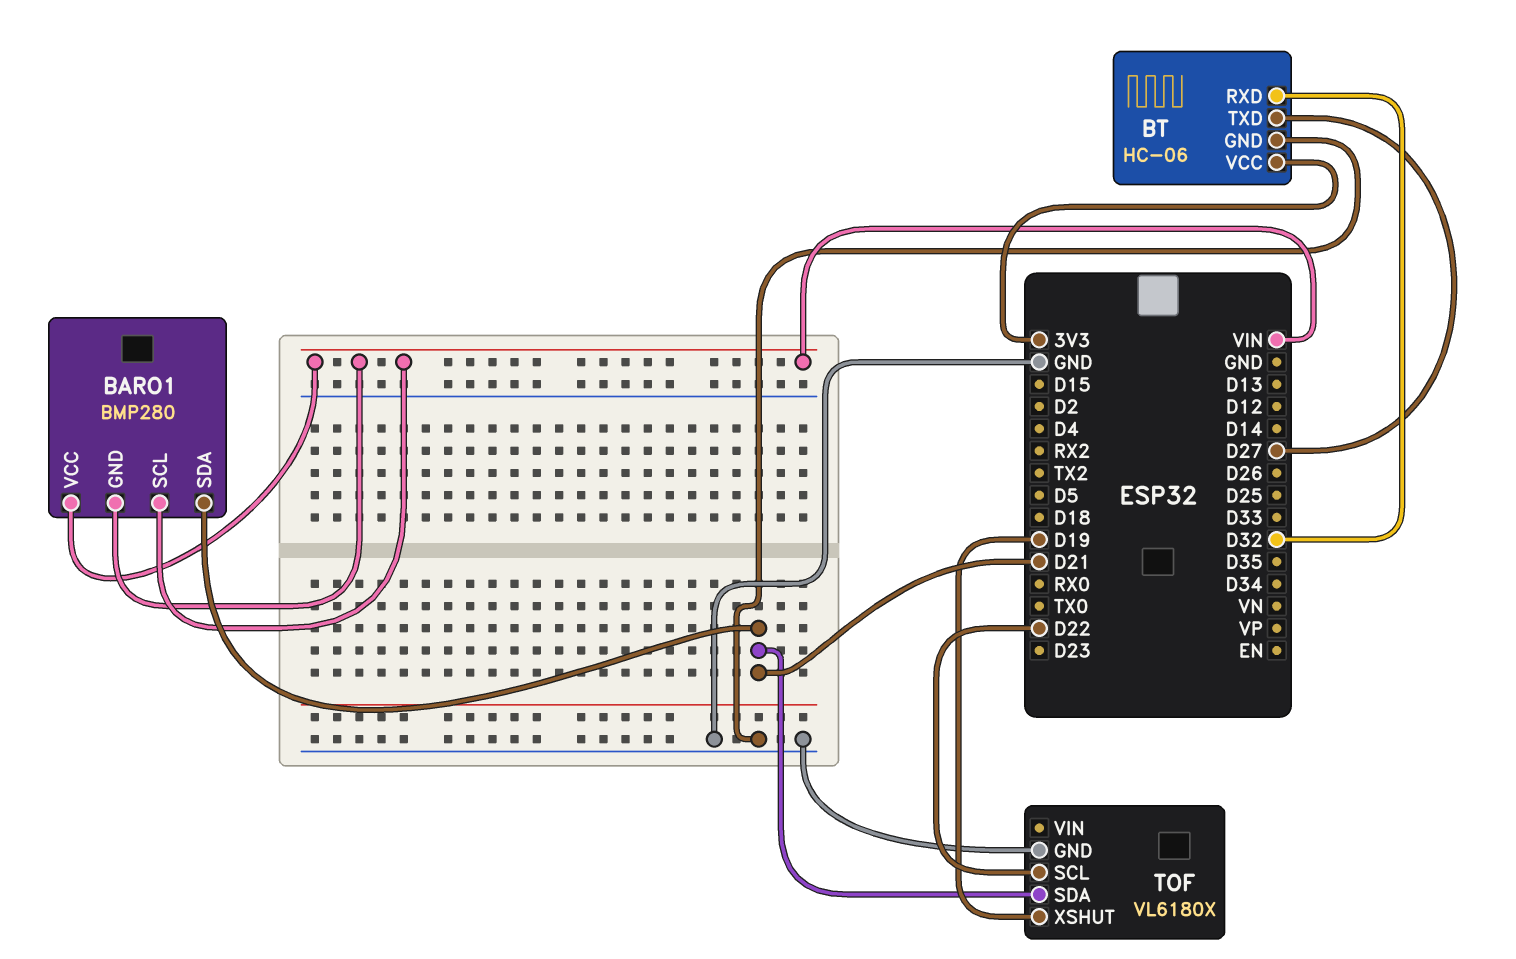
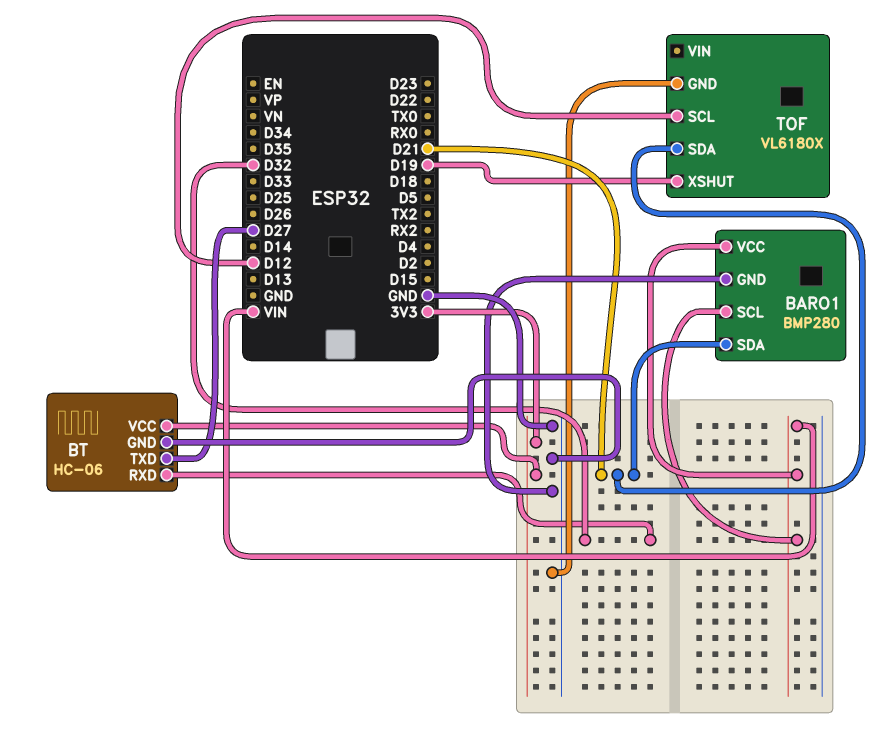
BARO1 pin GND: VIN -> GND
TOF pin SCL: D22 -> D12

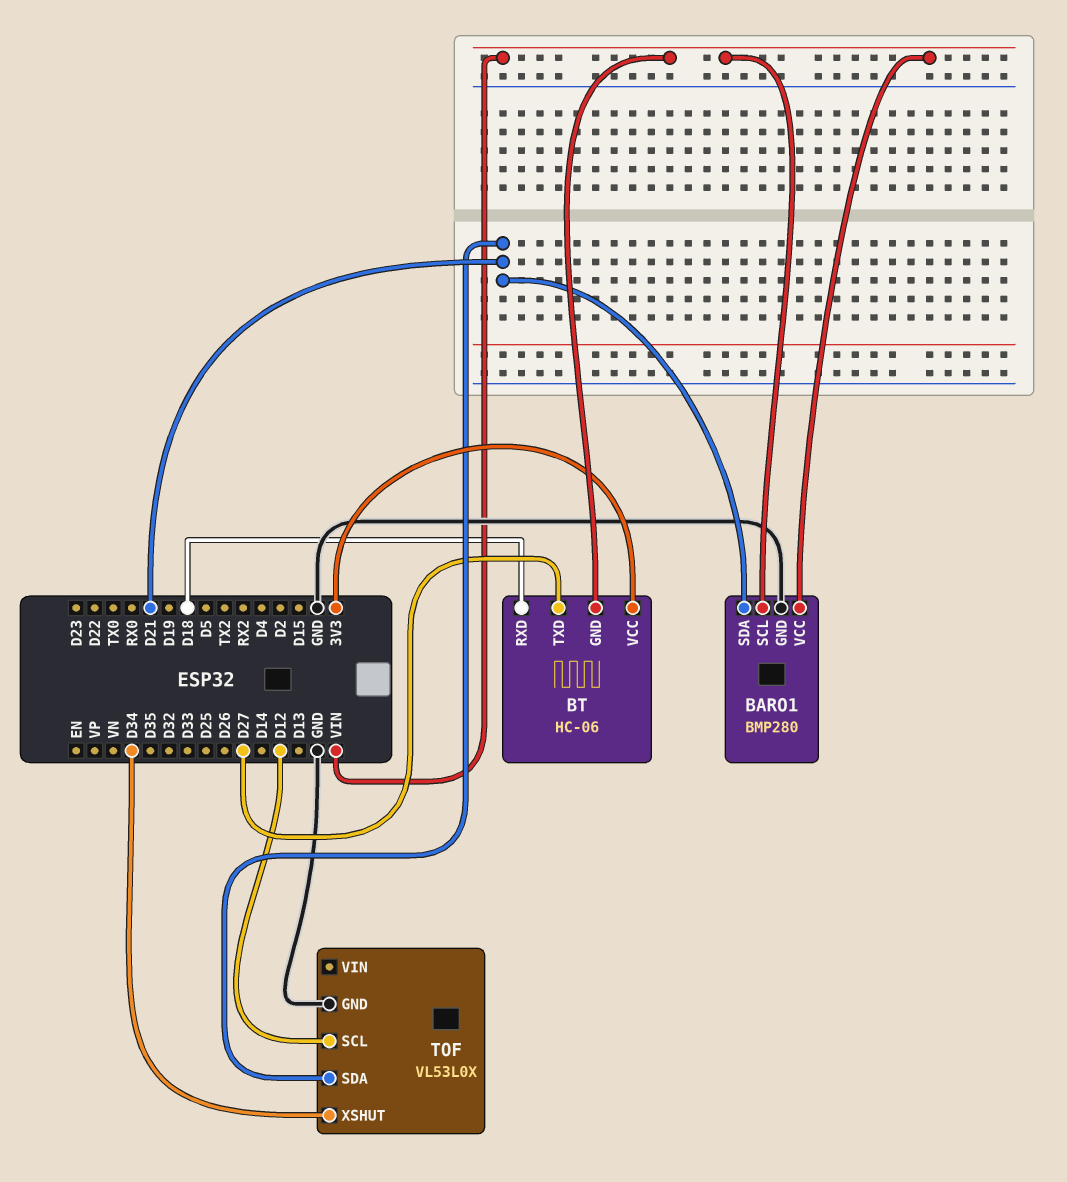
BT pin GND: GND -> VIN
BT pin RXD: D32 -> D18
TOF: VL6180X -> VL53L0X
TOF pin XSHUT: D19 -> D34

